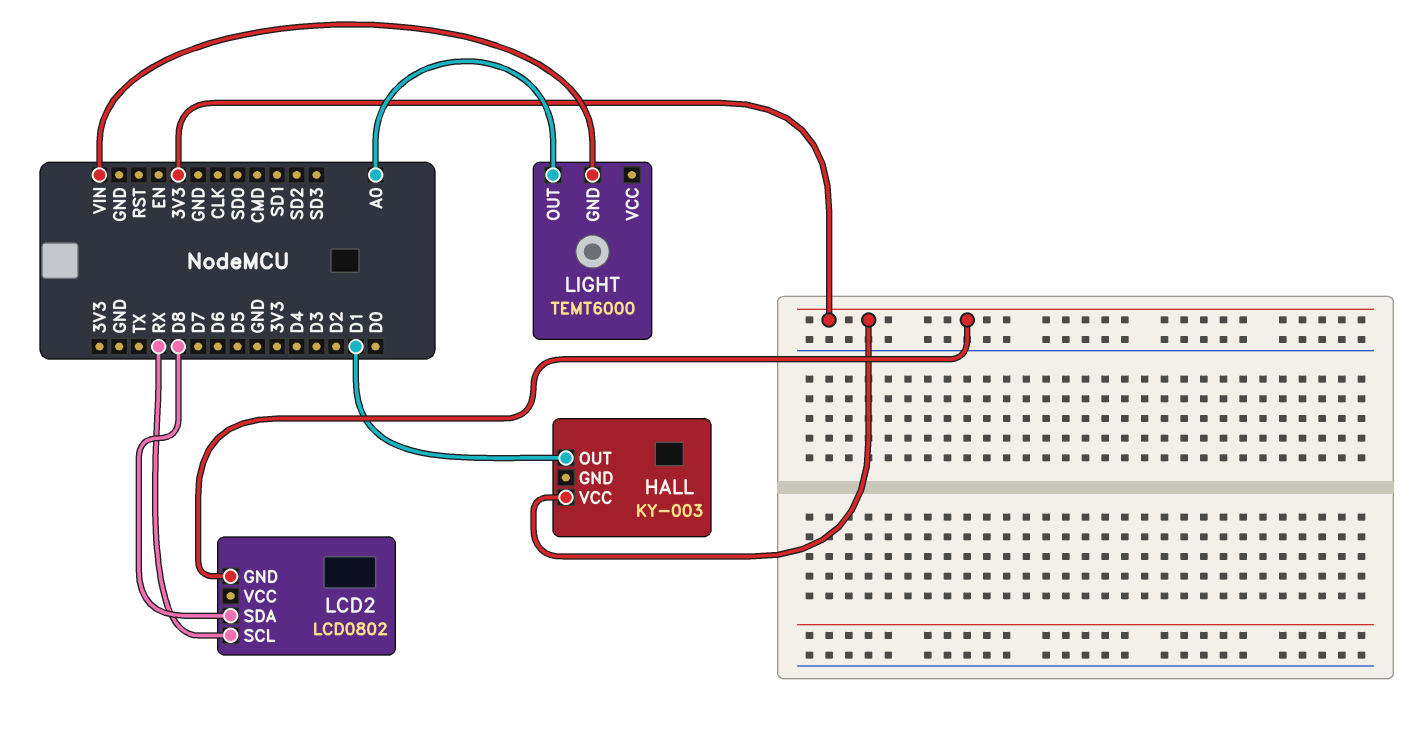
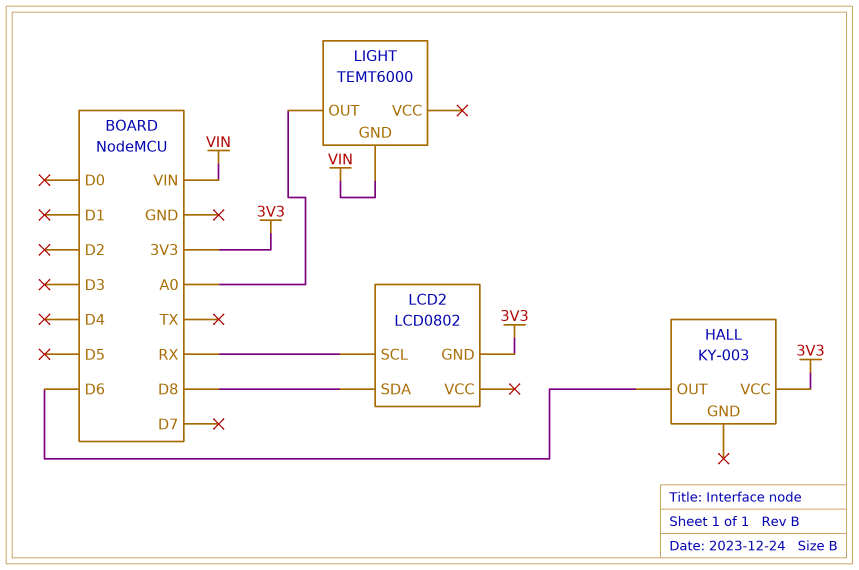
HALL pin OUT: D1 -> D6

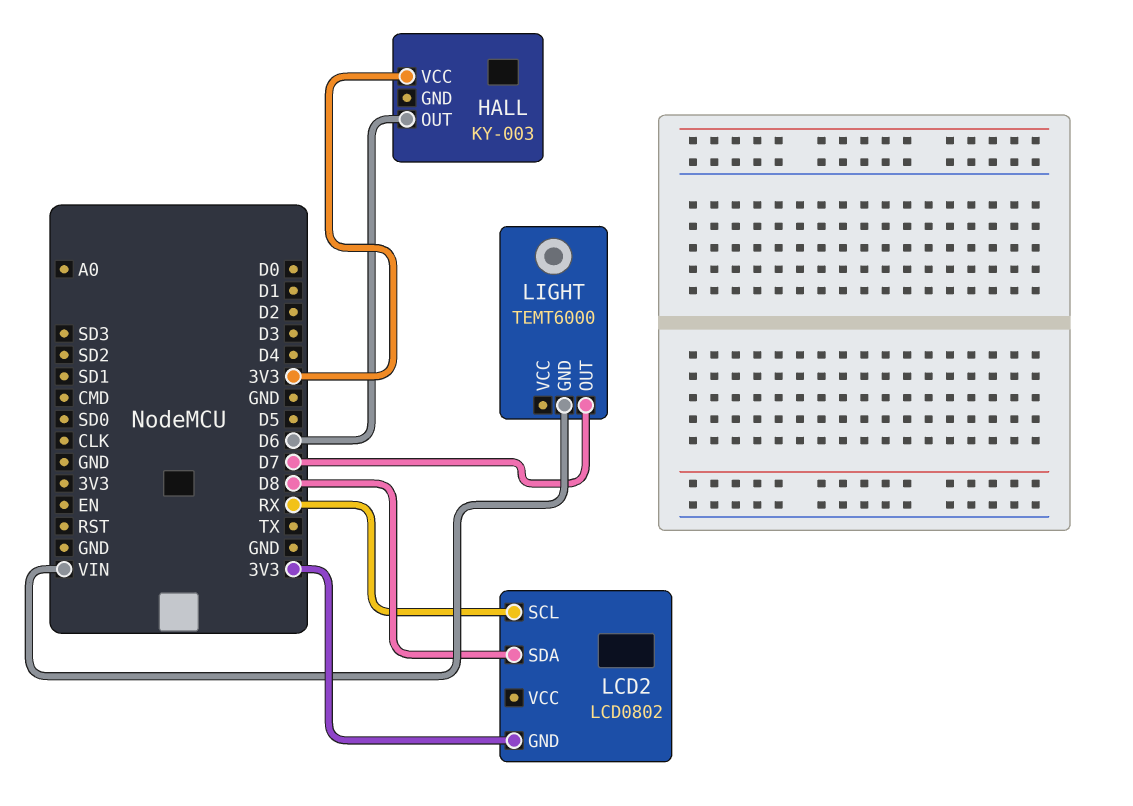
LIGHT pin OUT: A0 -> D7

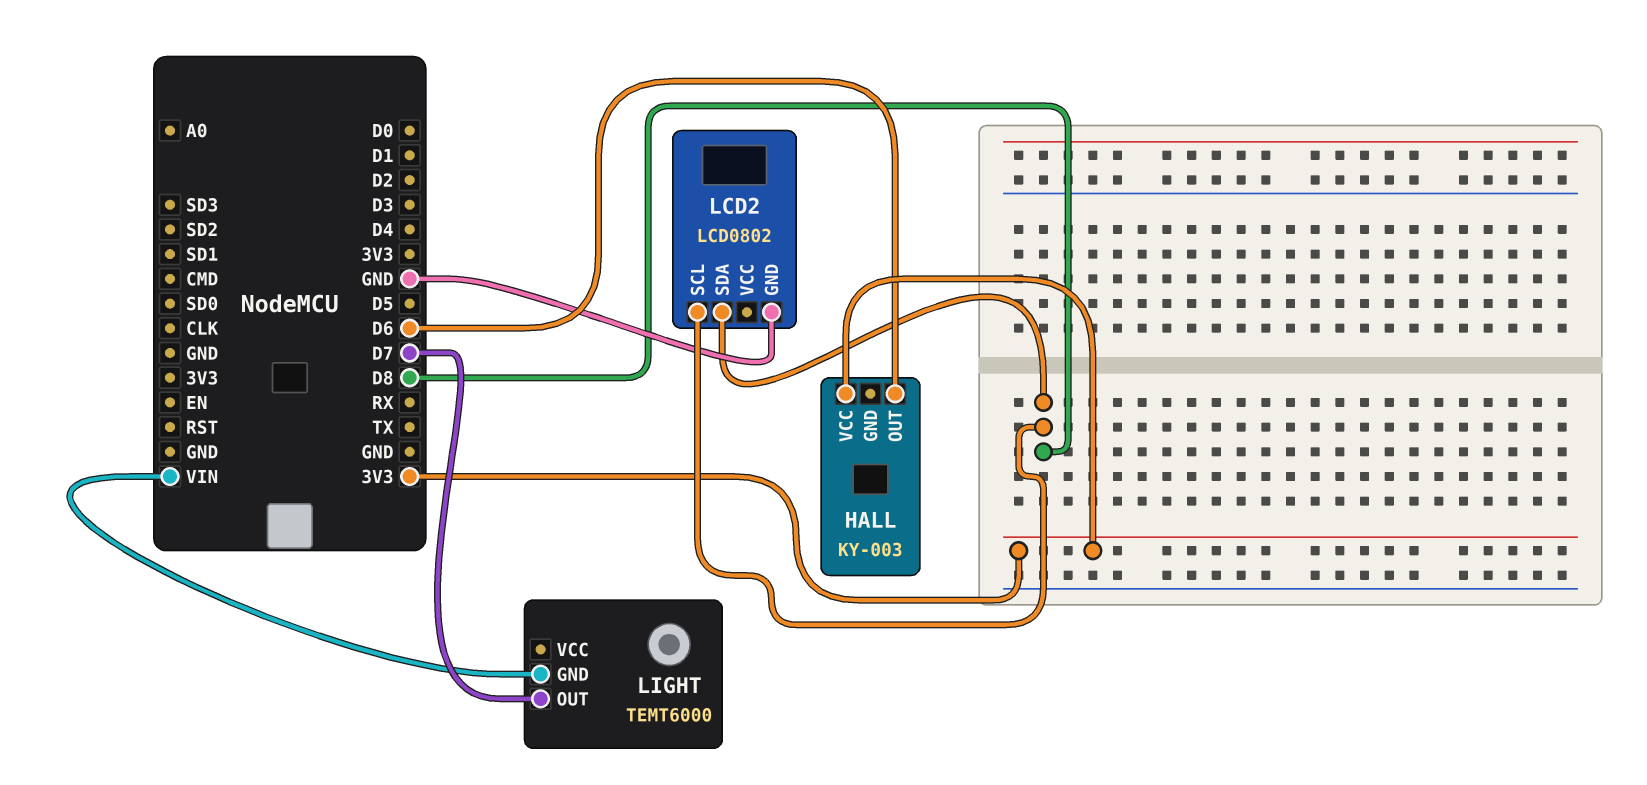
LCD2 pin GND: 3V3 -> GND
LCD2 pin SCL: RX -> D8

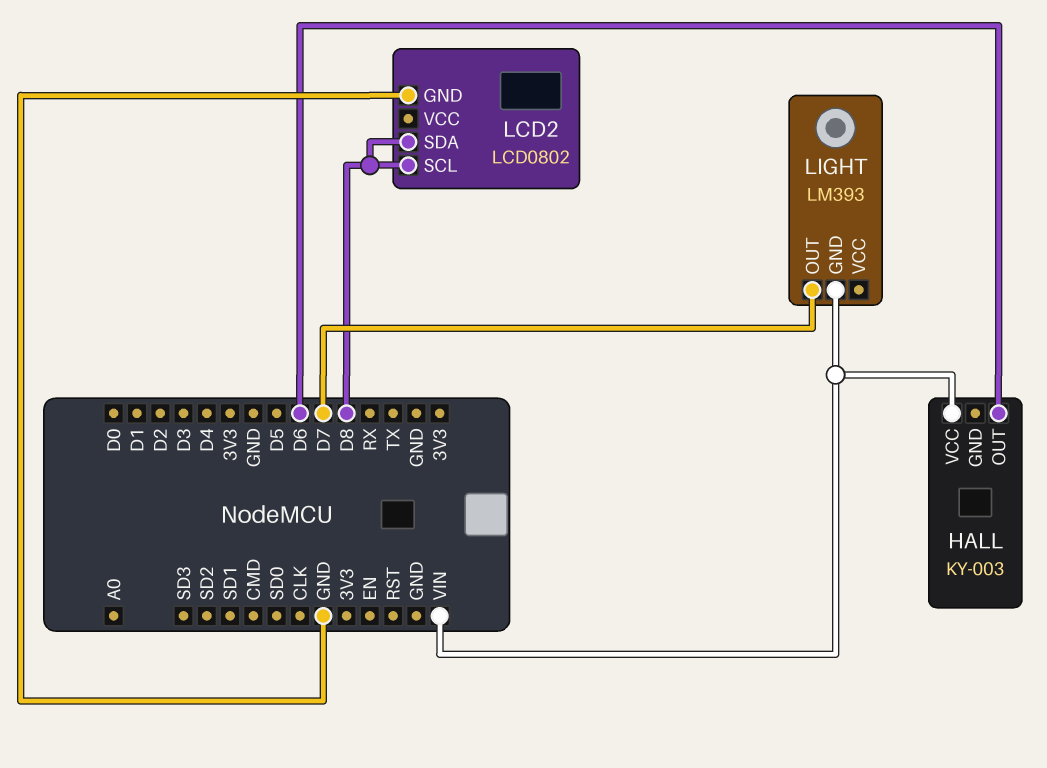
HALL pin VCC: 3V3 -> VIN
LIGHT: TEMT6000 -> LM393

